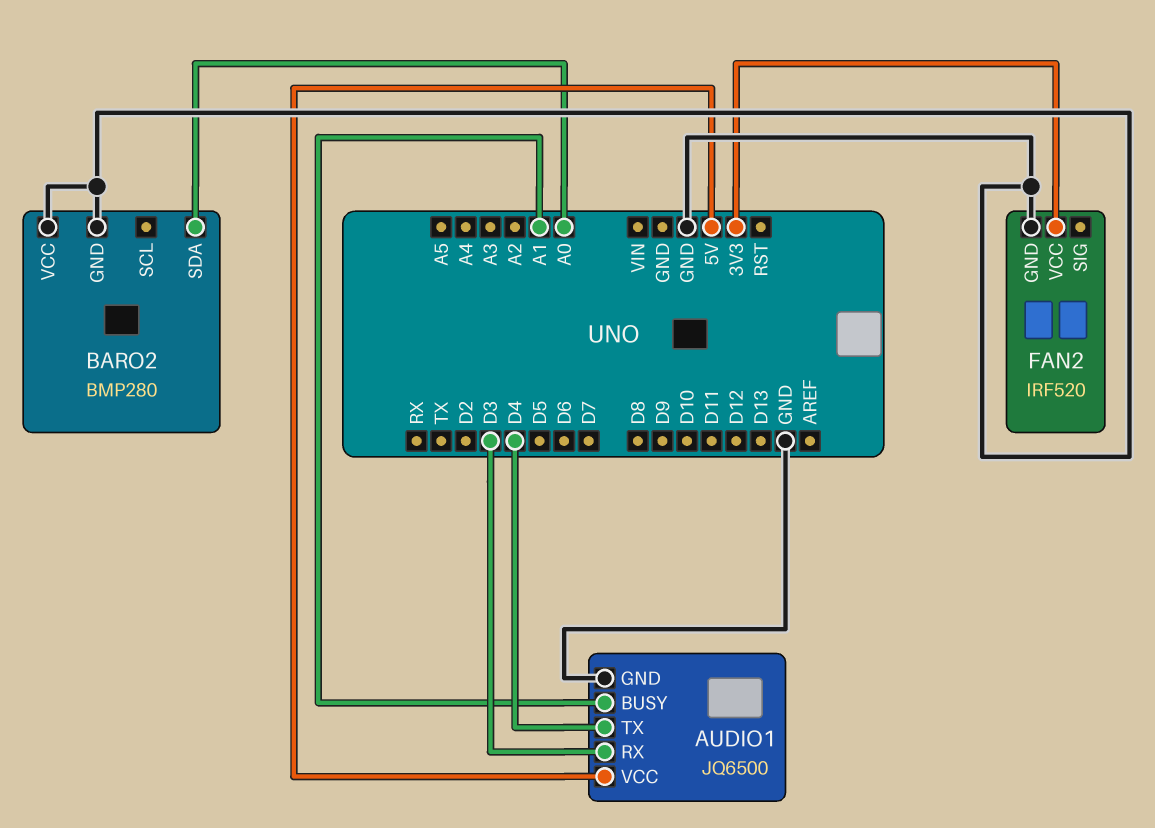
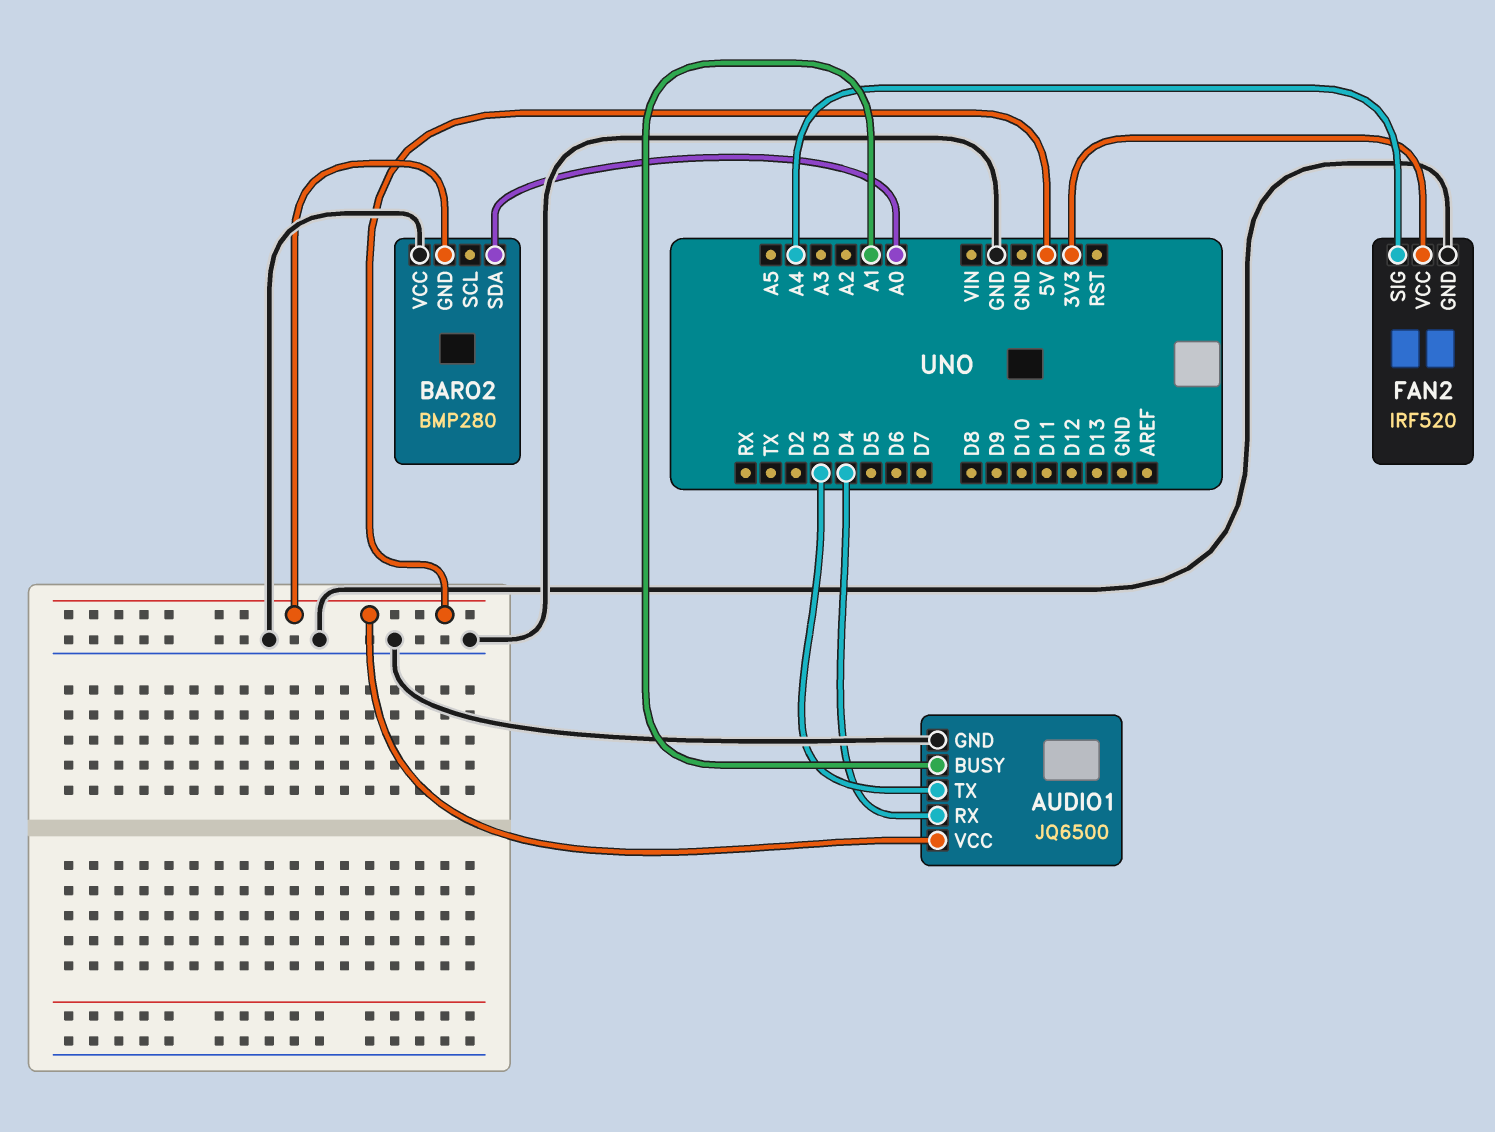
AUDIO1 pin RX: D3 -> D4
AUDIO1 pin TX: D4 -> D3
BARO2 pin GND: GND -> 5V
FAN2 pin SIG: none -> A4

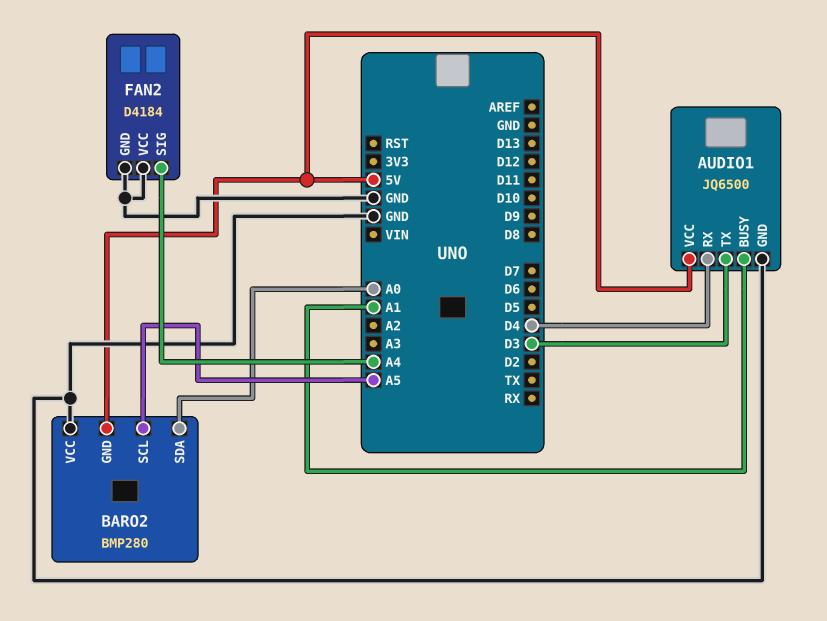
BARO2 pin SCL: none -> A5
FAN2: IRF520 -> D4184
FAN2 pin VCC: 3V3 -> GND

